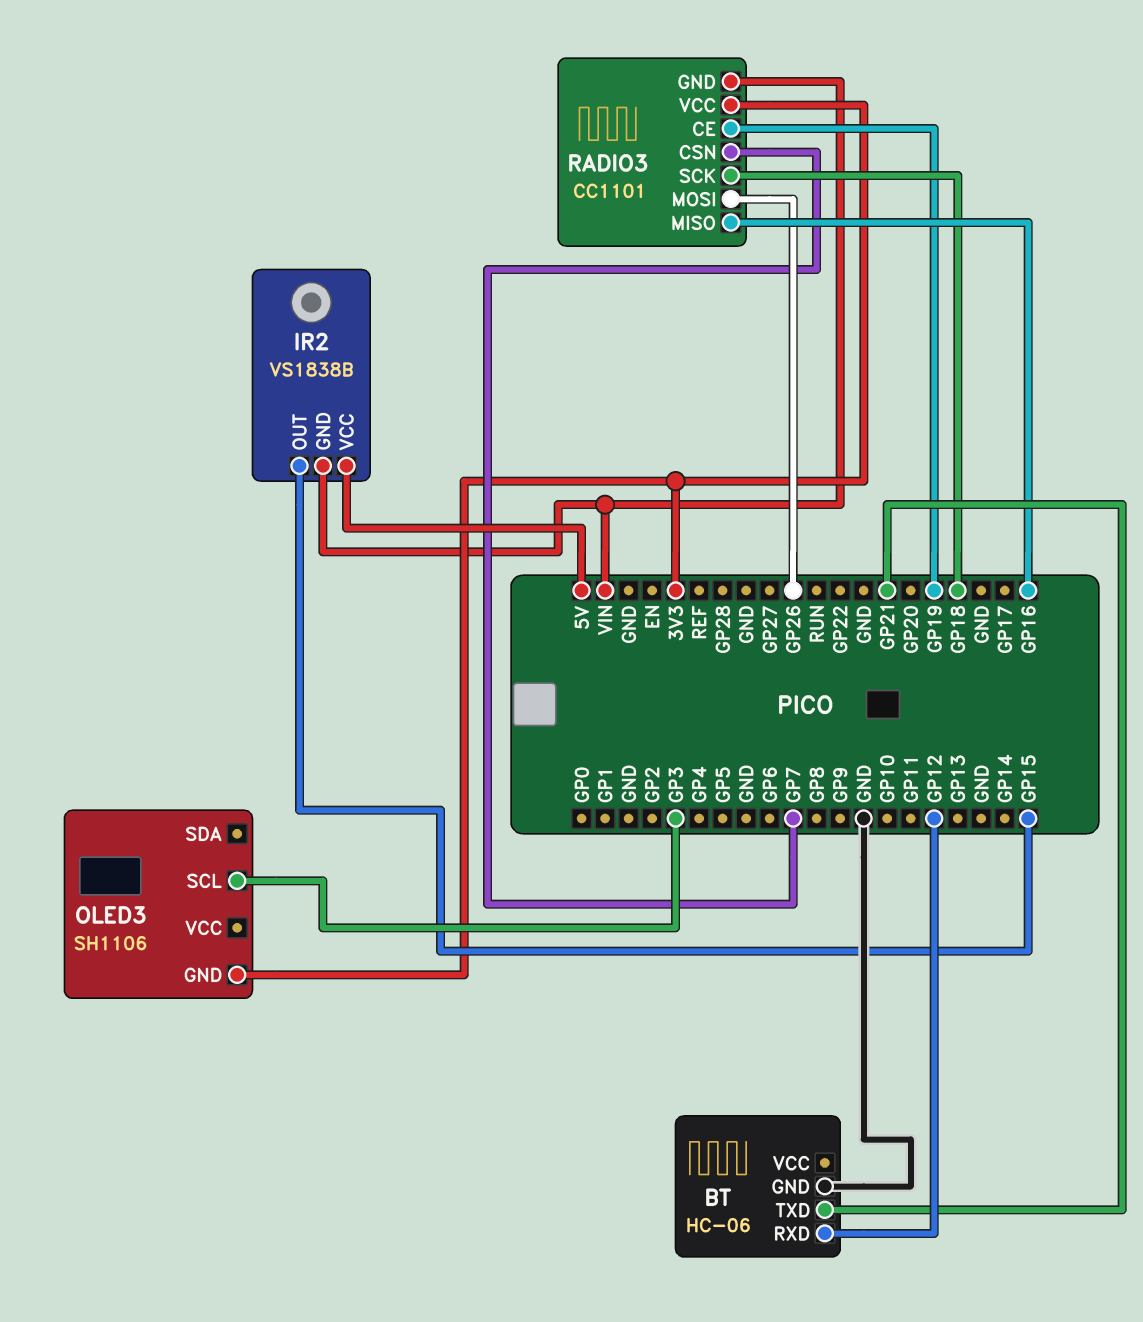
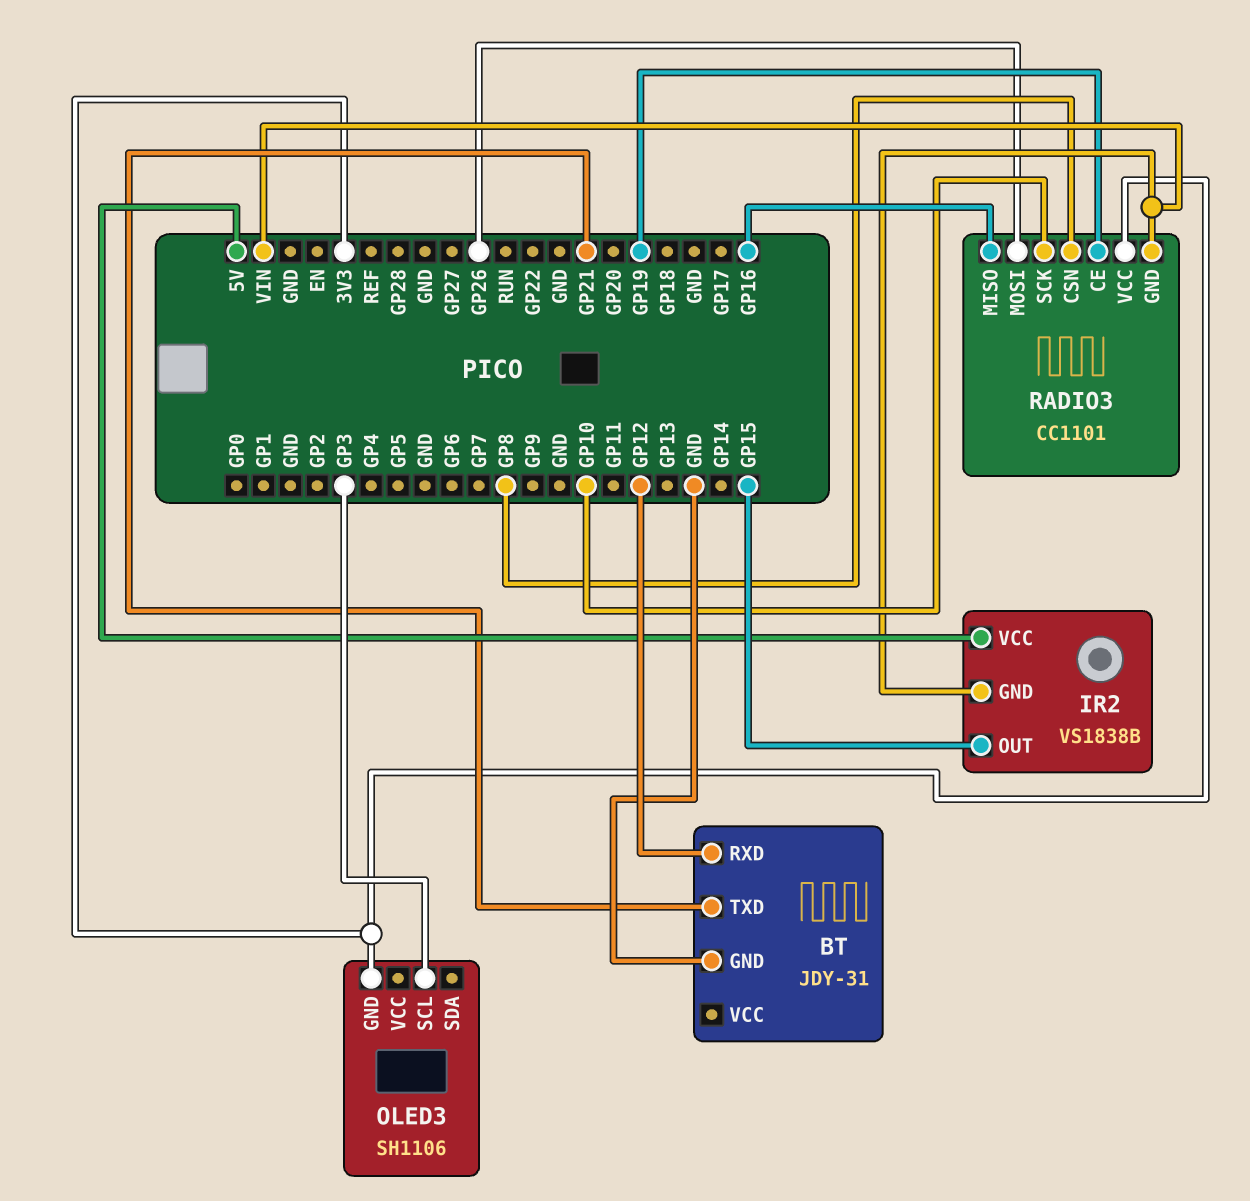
BT: HC-06 -> JDY-31
RADIO3 pin CSN: GP7 -> GP8
RADIO3 pin SCK: GP18 -> GP10

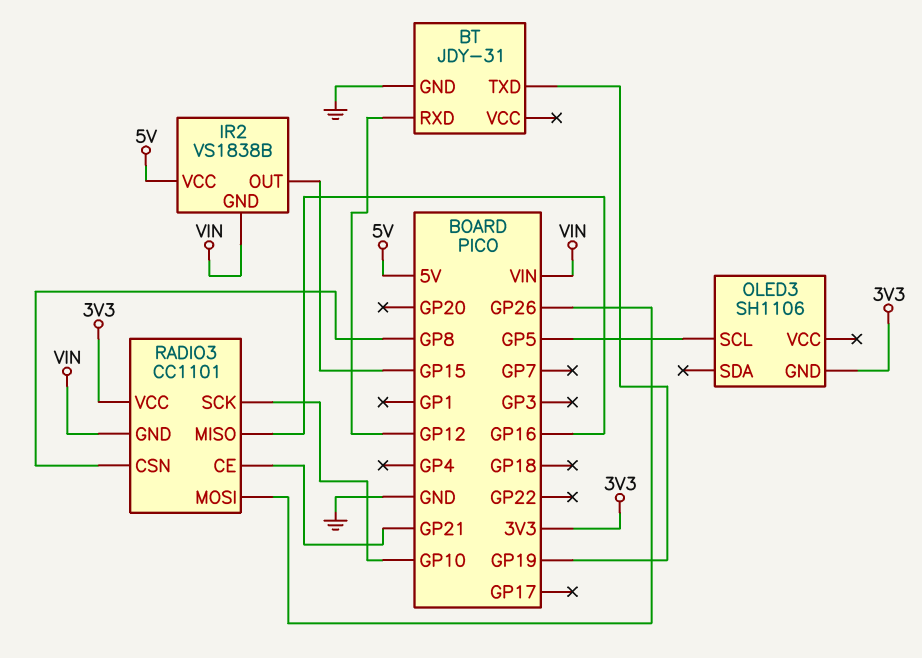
BT pin TXD: GP21 -> GP19
OLED3 pin SCL: GP3 -> GP5
RADIO3 pin CE: GP19 -> GP21

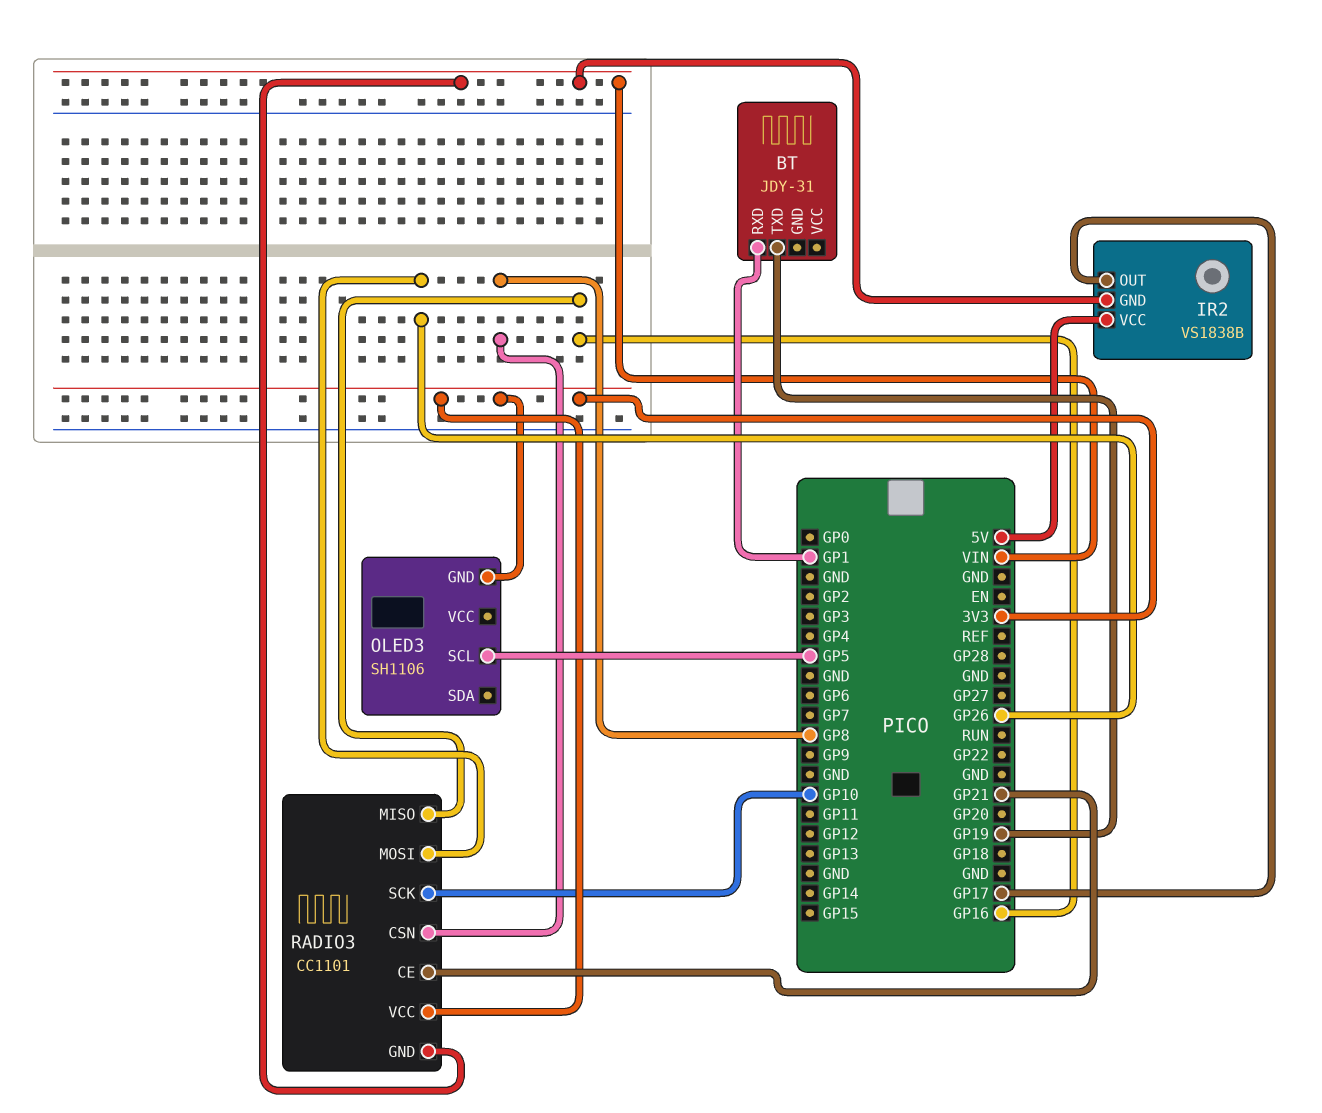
BT pin GND: GND -> none
BT pin RXD: GP12 -> GP1
IR2 pin OUT: GP15 -> GP17

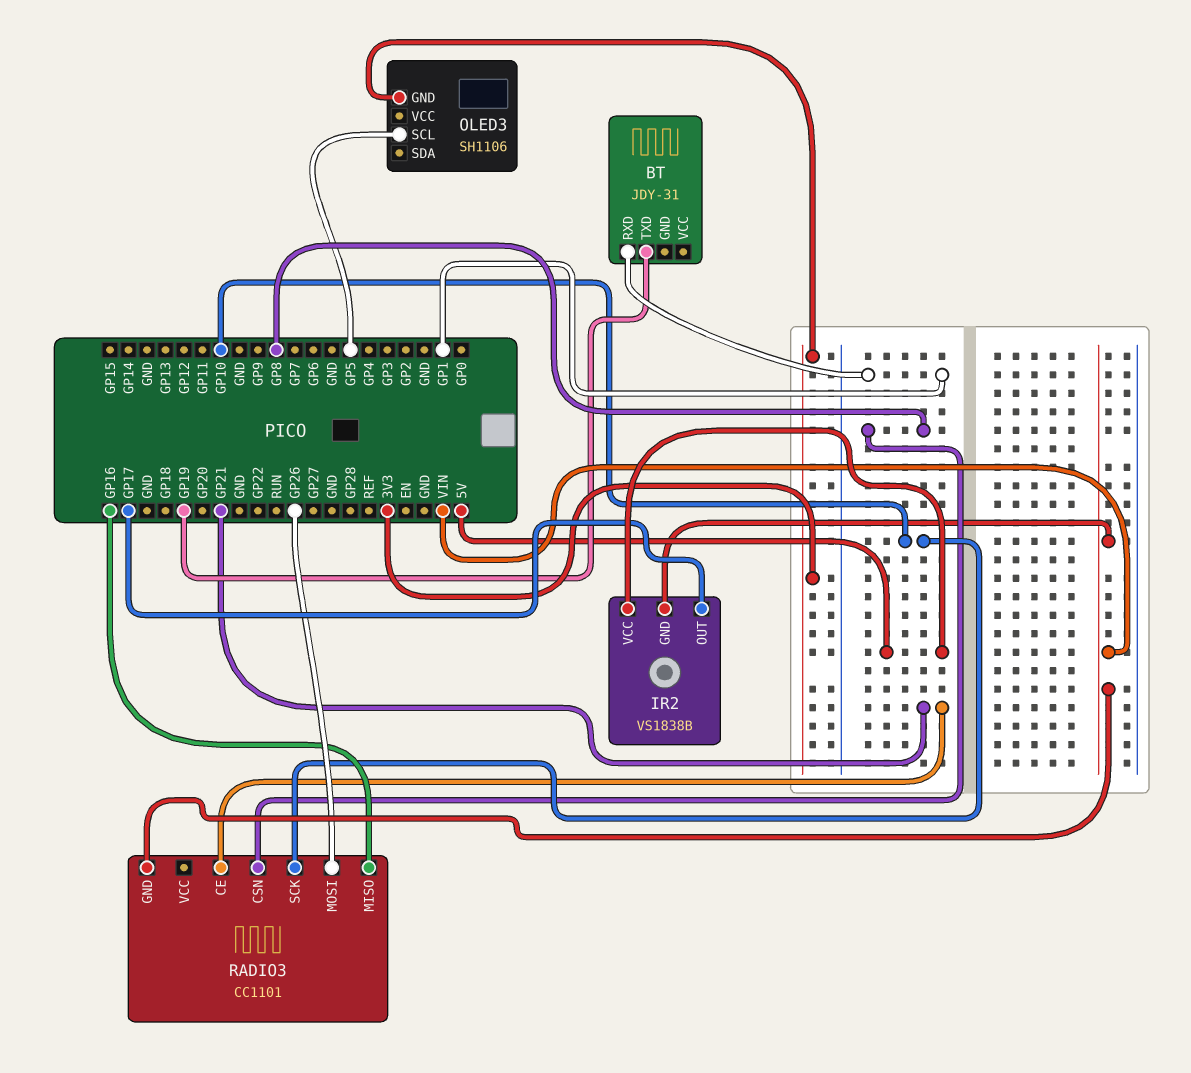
RADIO3 pin VCC: 3V3 -> none

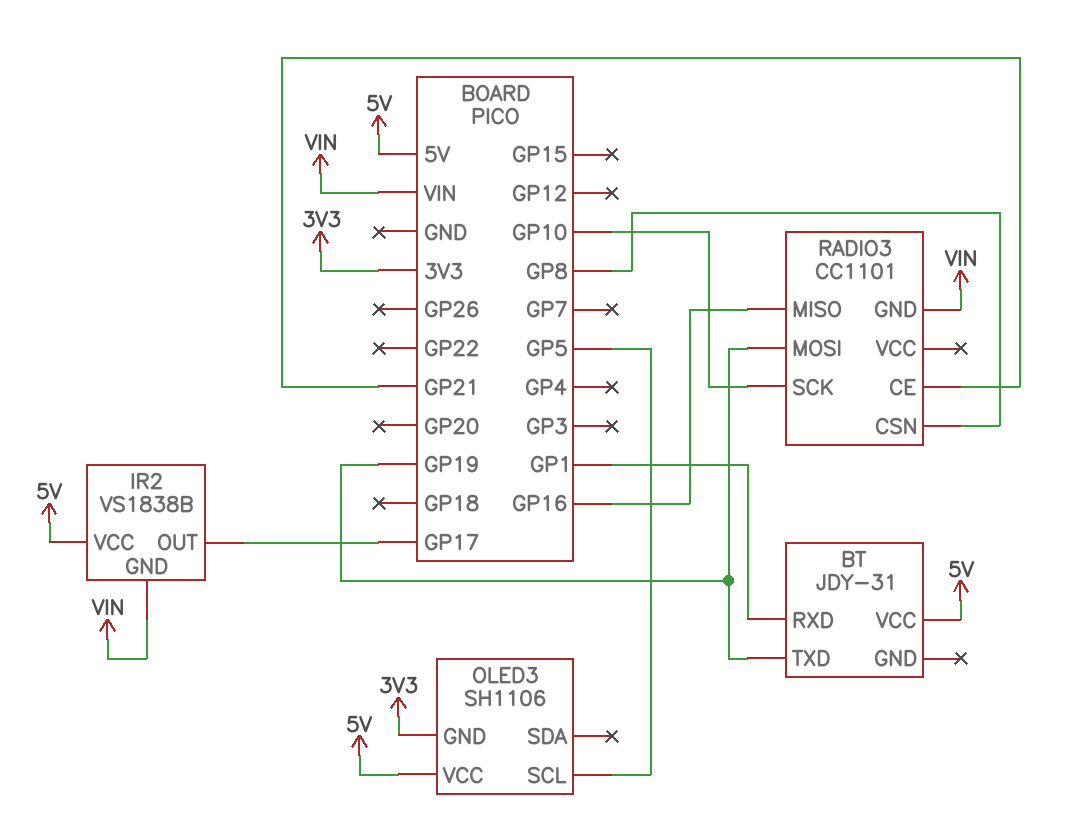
BT pin VCC: none -> 5V
OLED3 pin VCC: none -> 5V
RADIO3 pin MOSI: GP26 -> GP19

